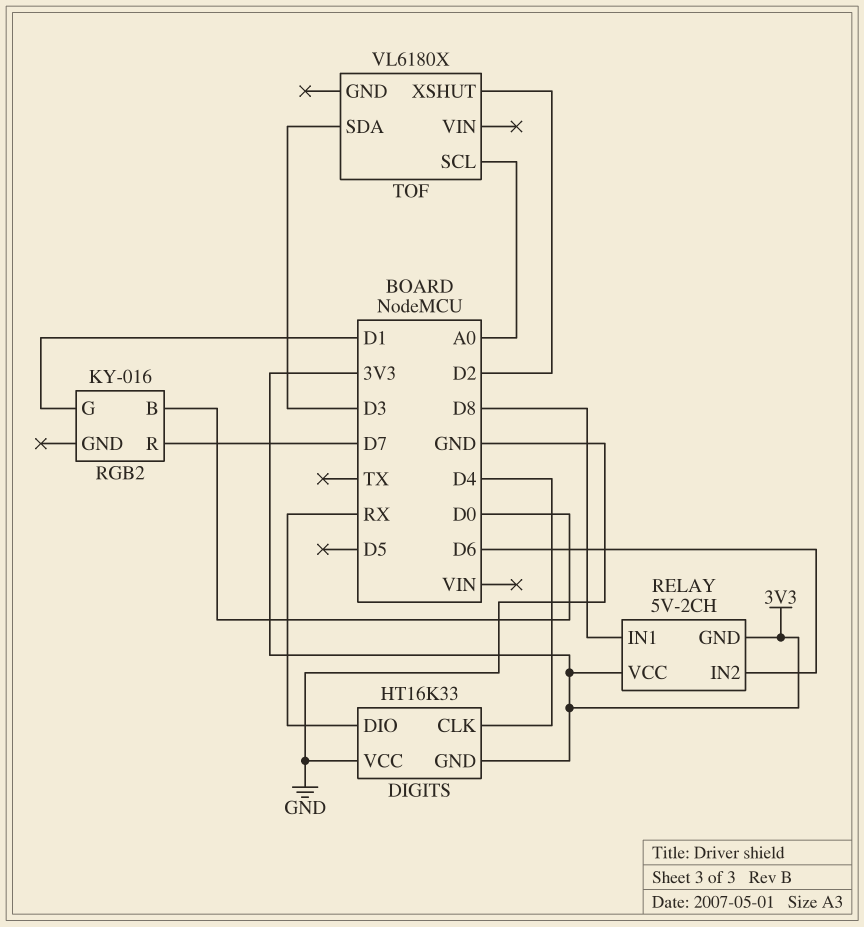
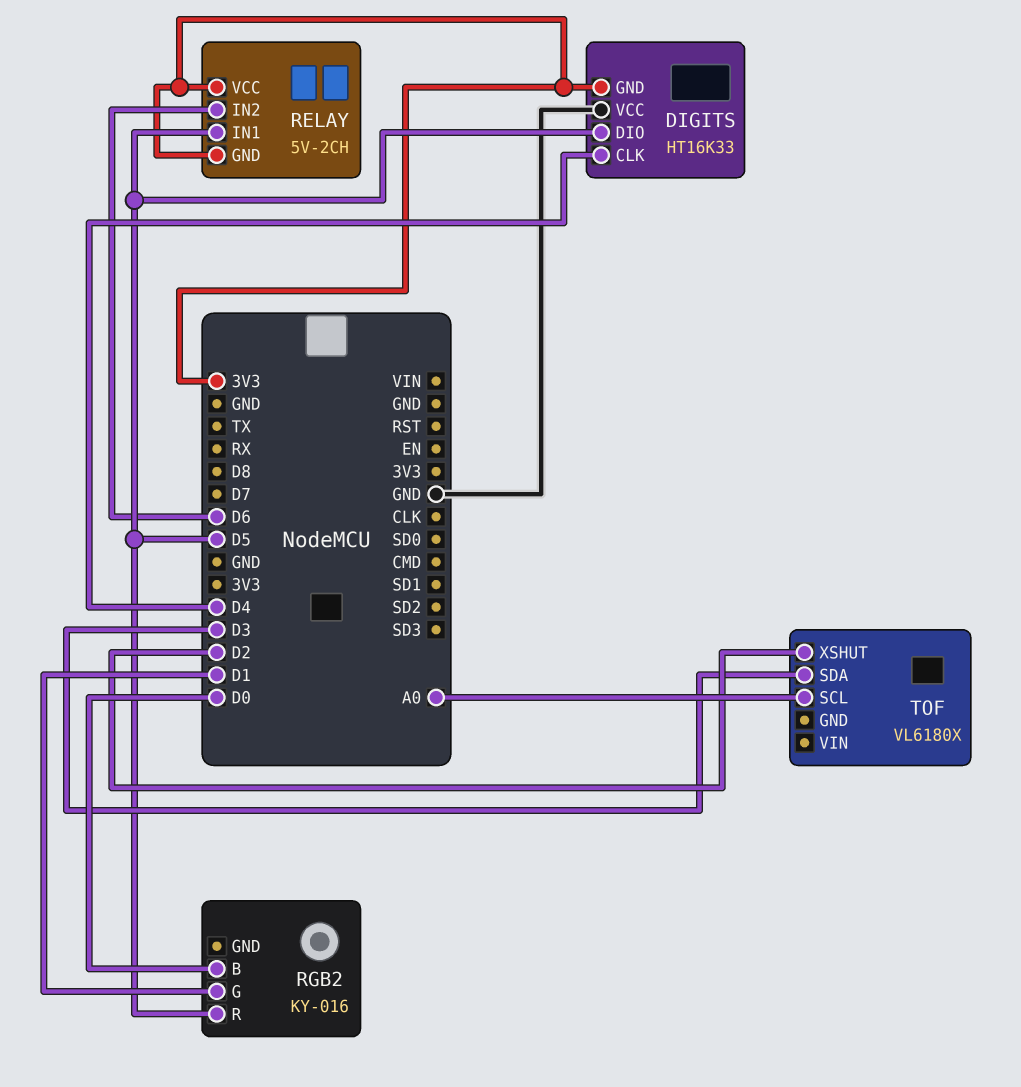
DIGITS pin DIO: RX -> D5
RELAY pin IN1: D8 -> D5
RGB2 pin R: D7 -> D5

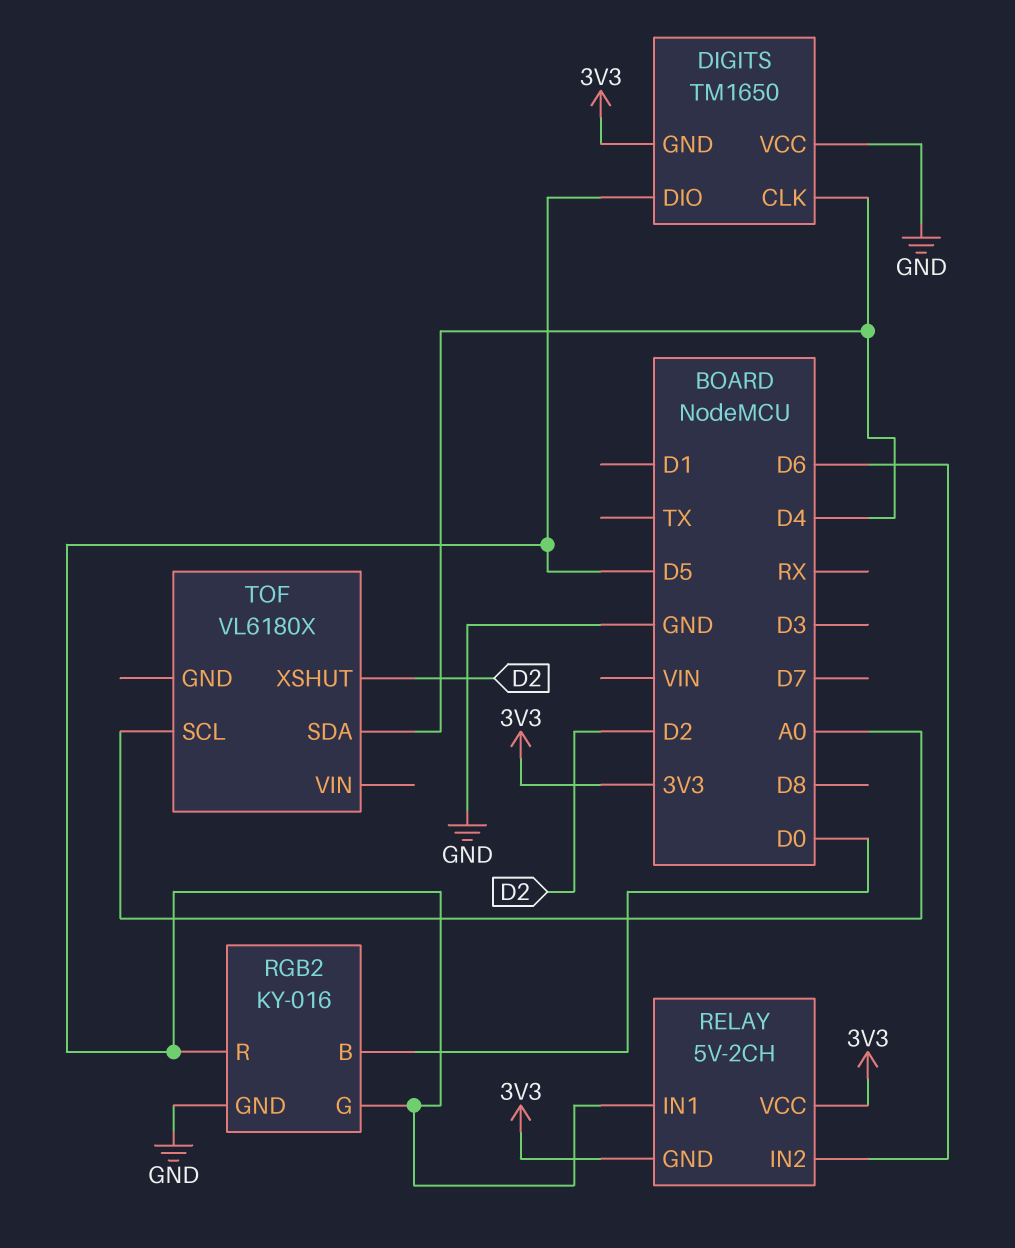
DIGITS: HT16K33 -> TM1650
RGB2 pin G: D1 -> D5
RGB2 pin GND: none -> GND
TOF pin SDA: D3 -> D4

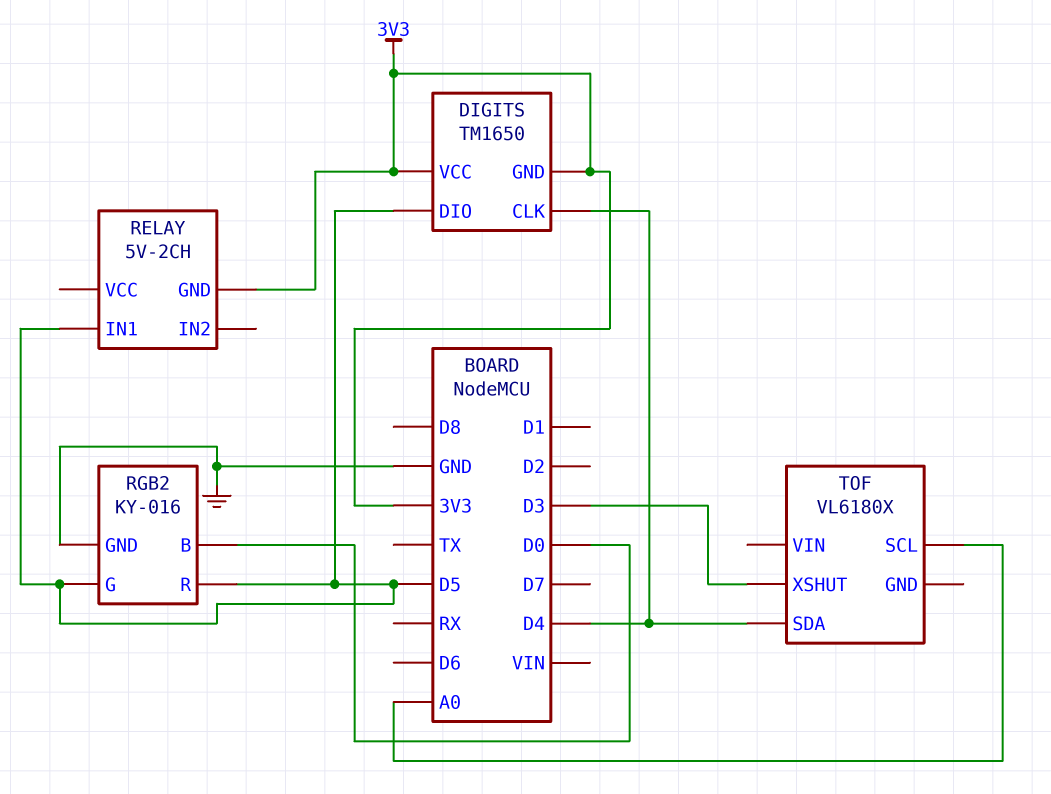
DIGITS pin VCC: GND -> 3V3
RELAY pin IN2: D6 -> none
RELAY pin VCC: 3V3 -> none
TOF pin XSHUT: D2 -> D3

